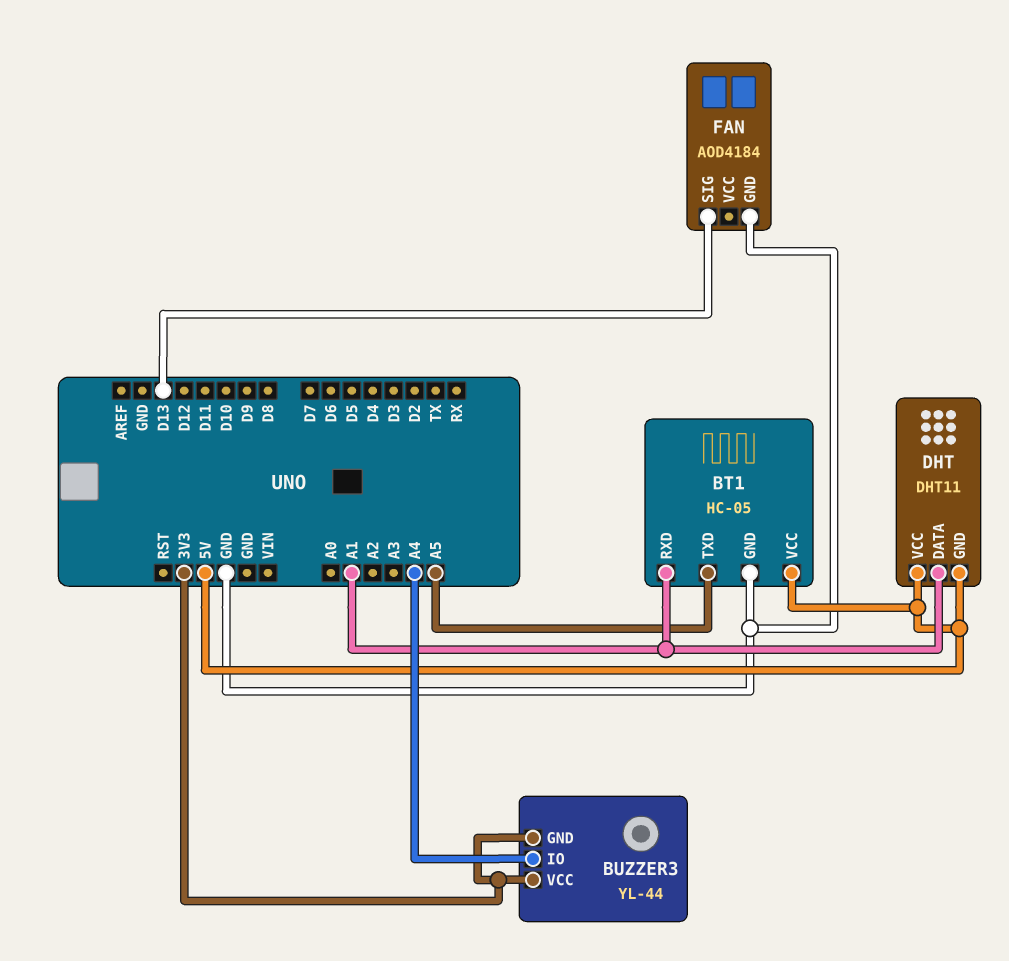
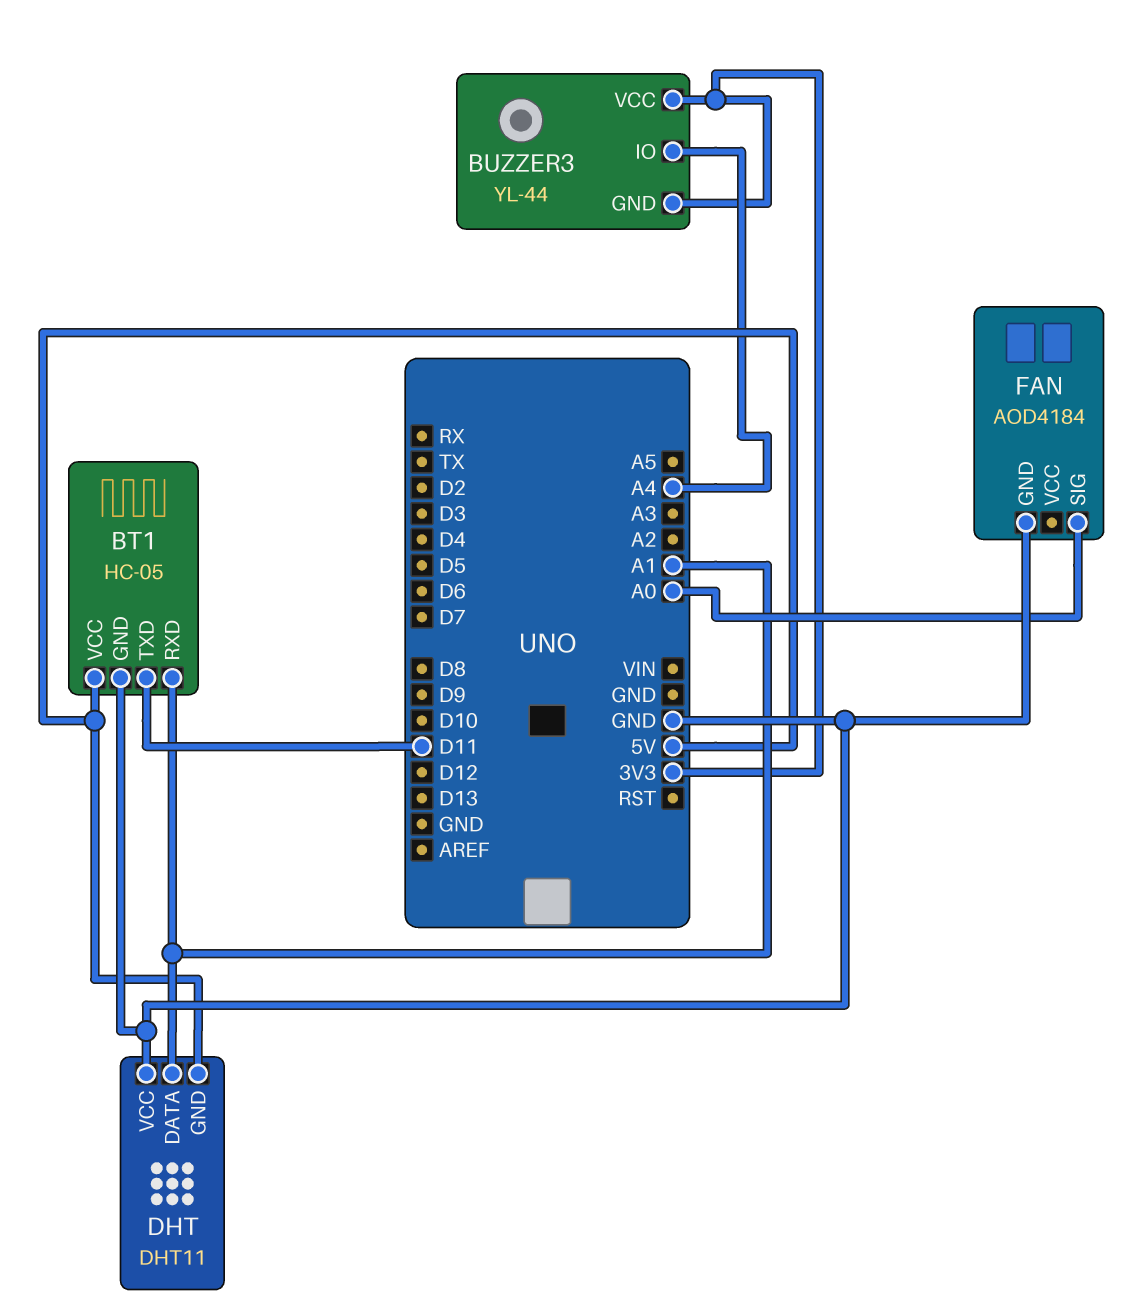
BT1 pin TXD: A5 -> D11
DHT pin VCC: 5V -> GND
FAN pin SIG: D13 -> A0

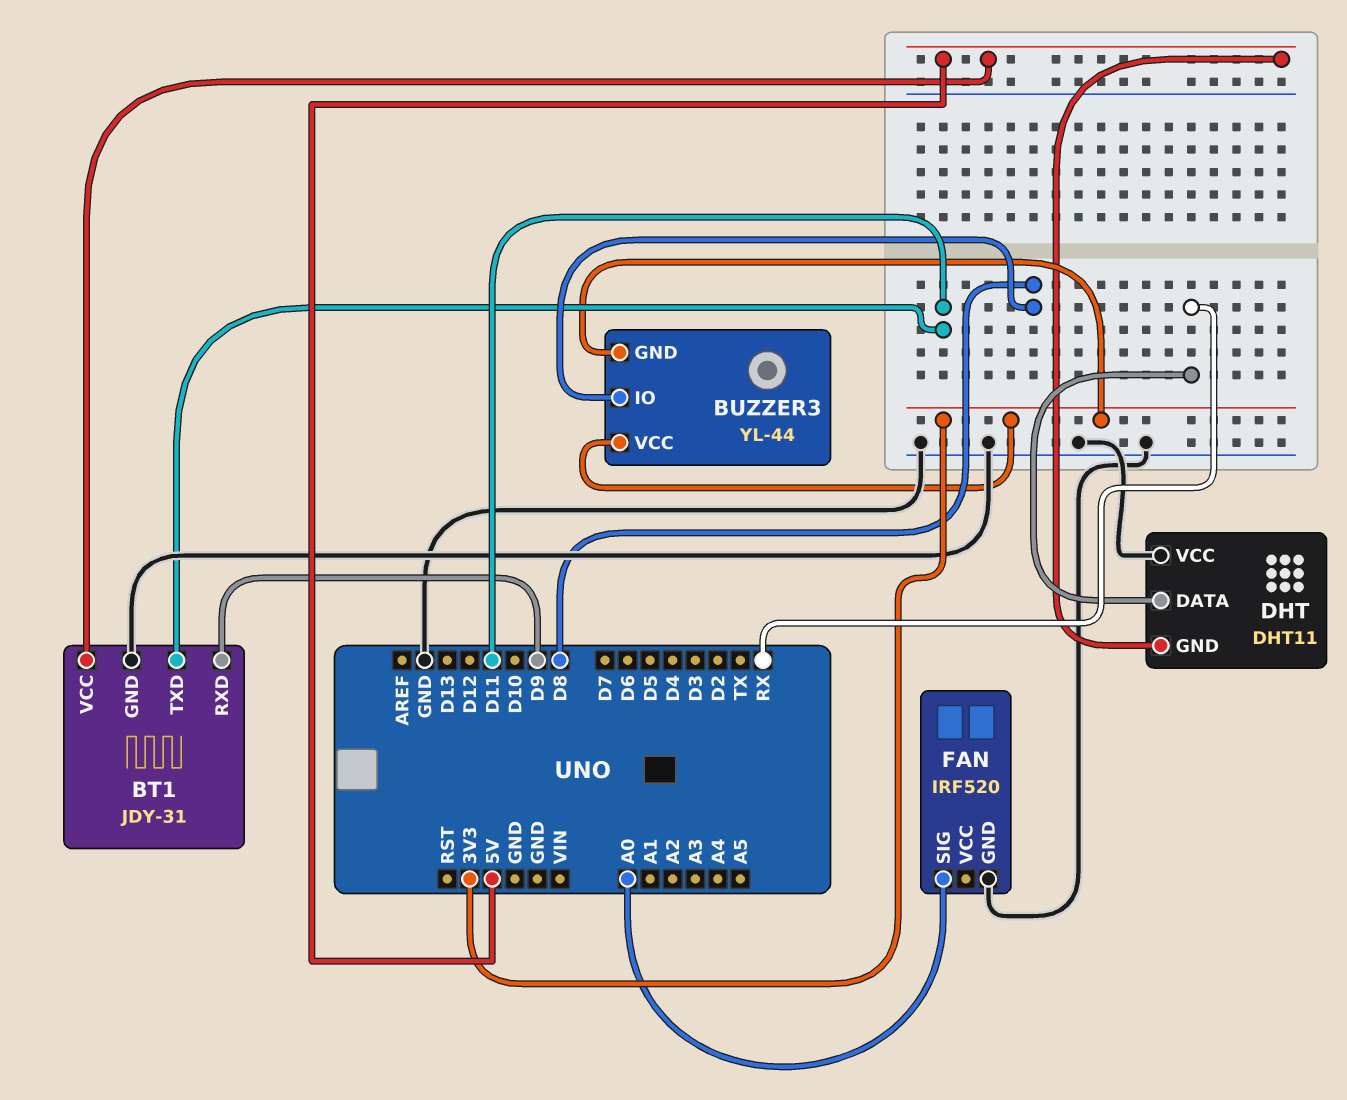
BT1: HC-05 -> JDY-31
BT1 pin RXD: A1 -> D9
BUZZER3 pin IO: A4 -> D8
DHT pin DATA: A1 -> RX
FAN: AOD4184 -> IRF520

